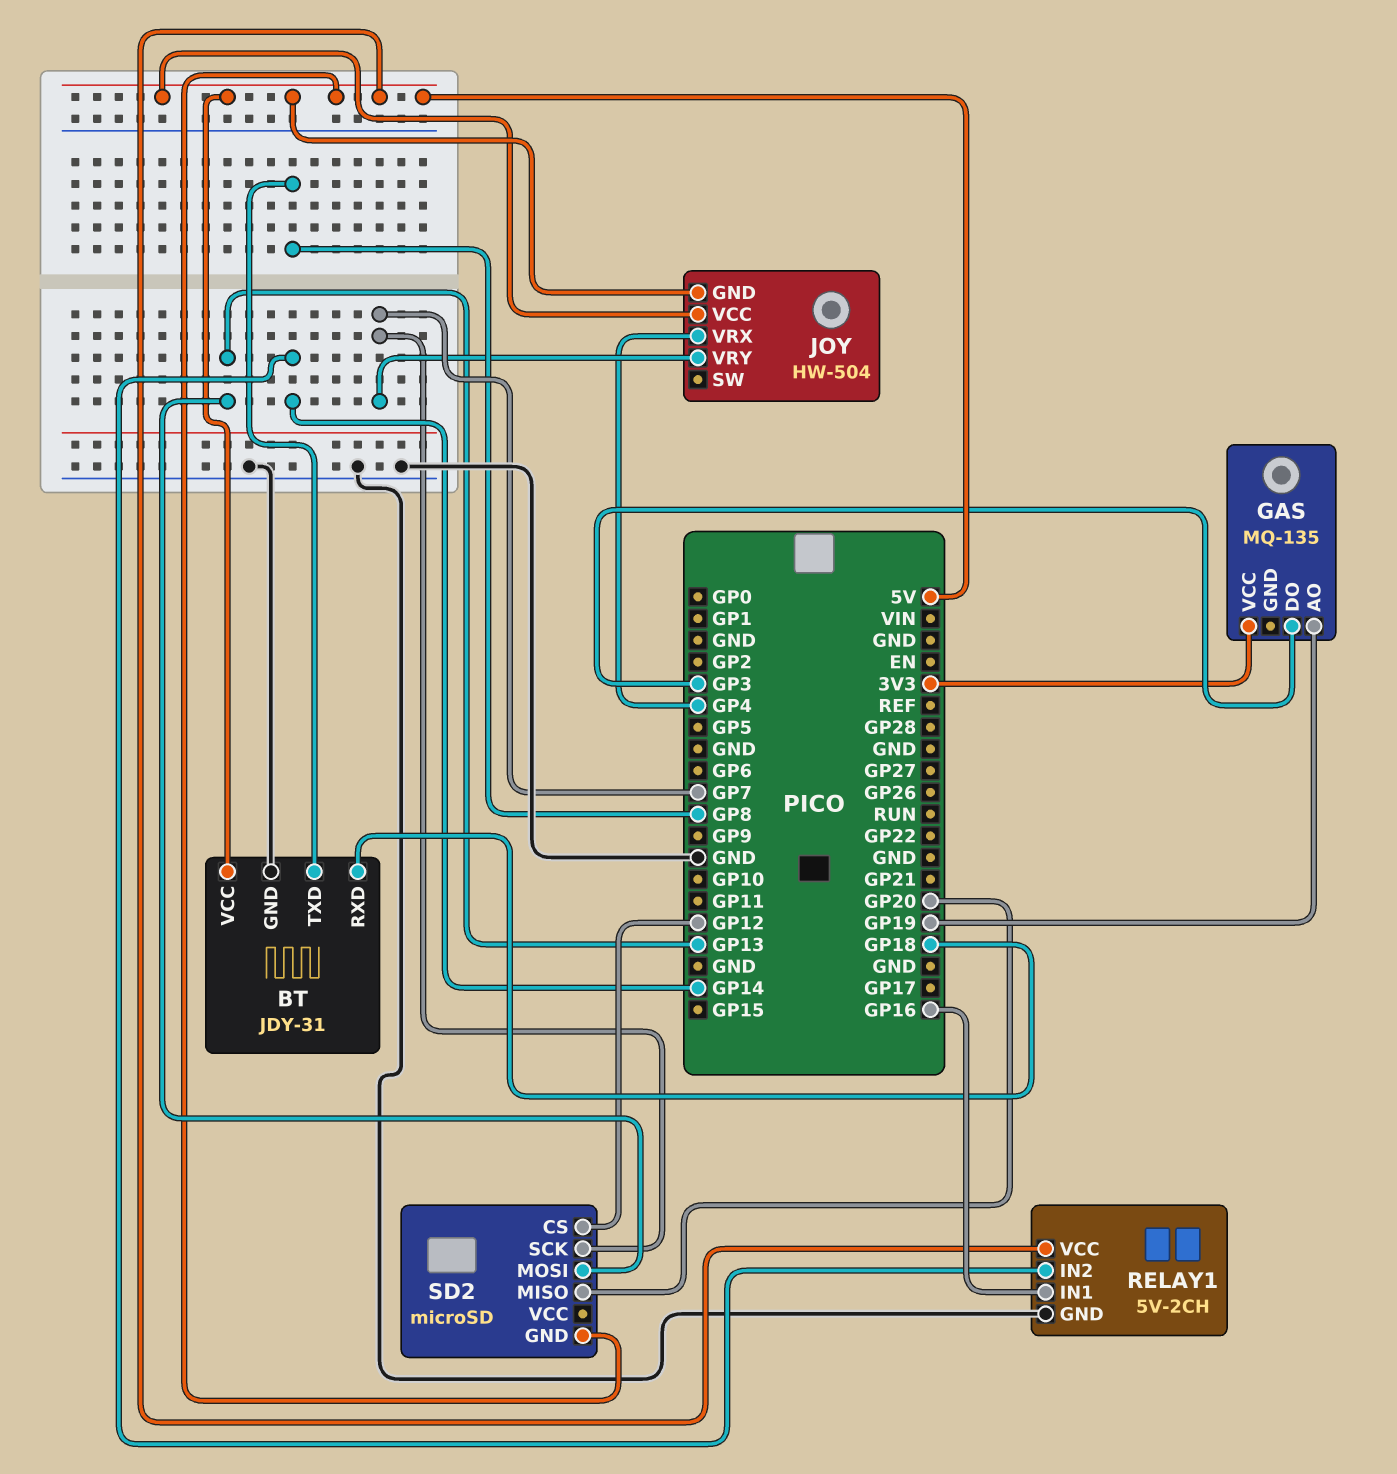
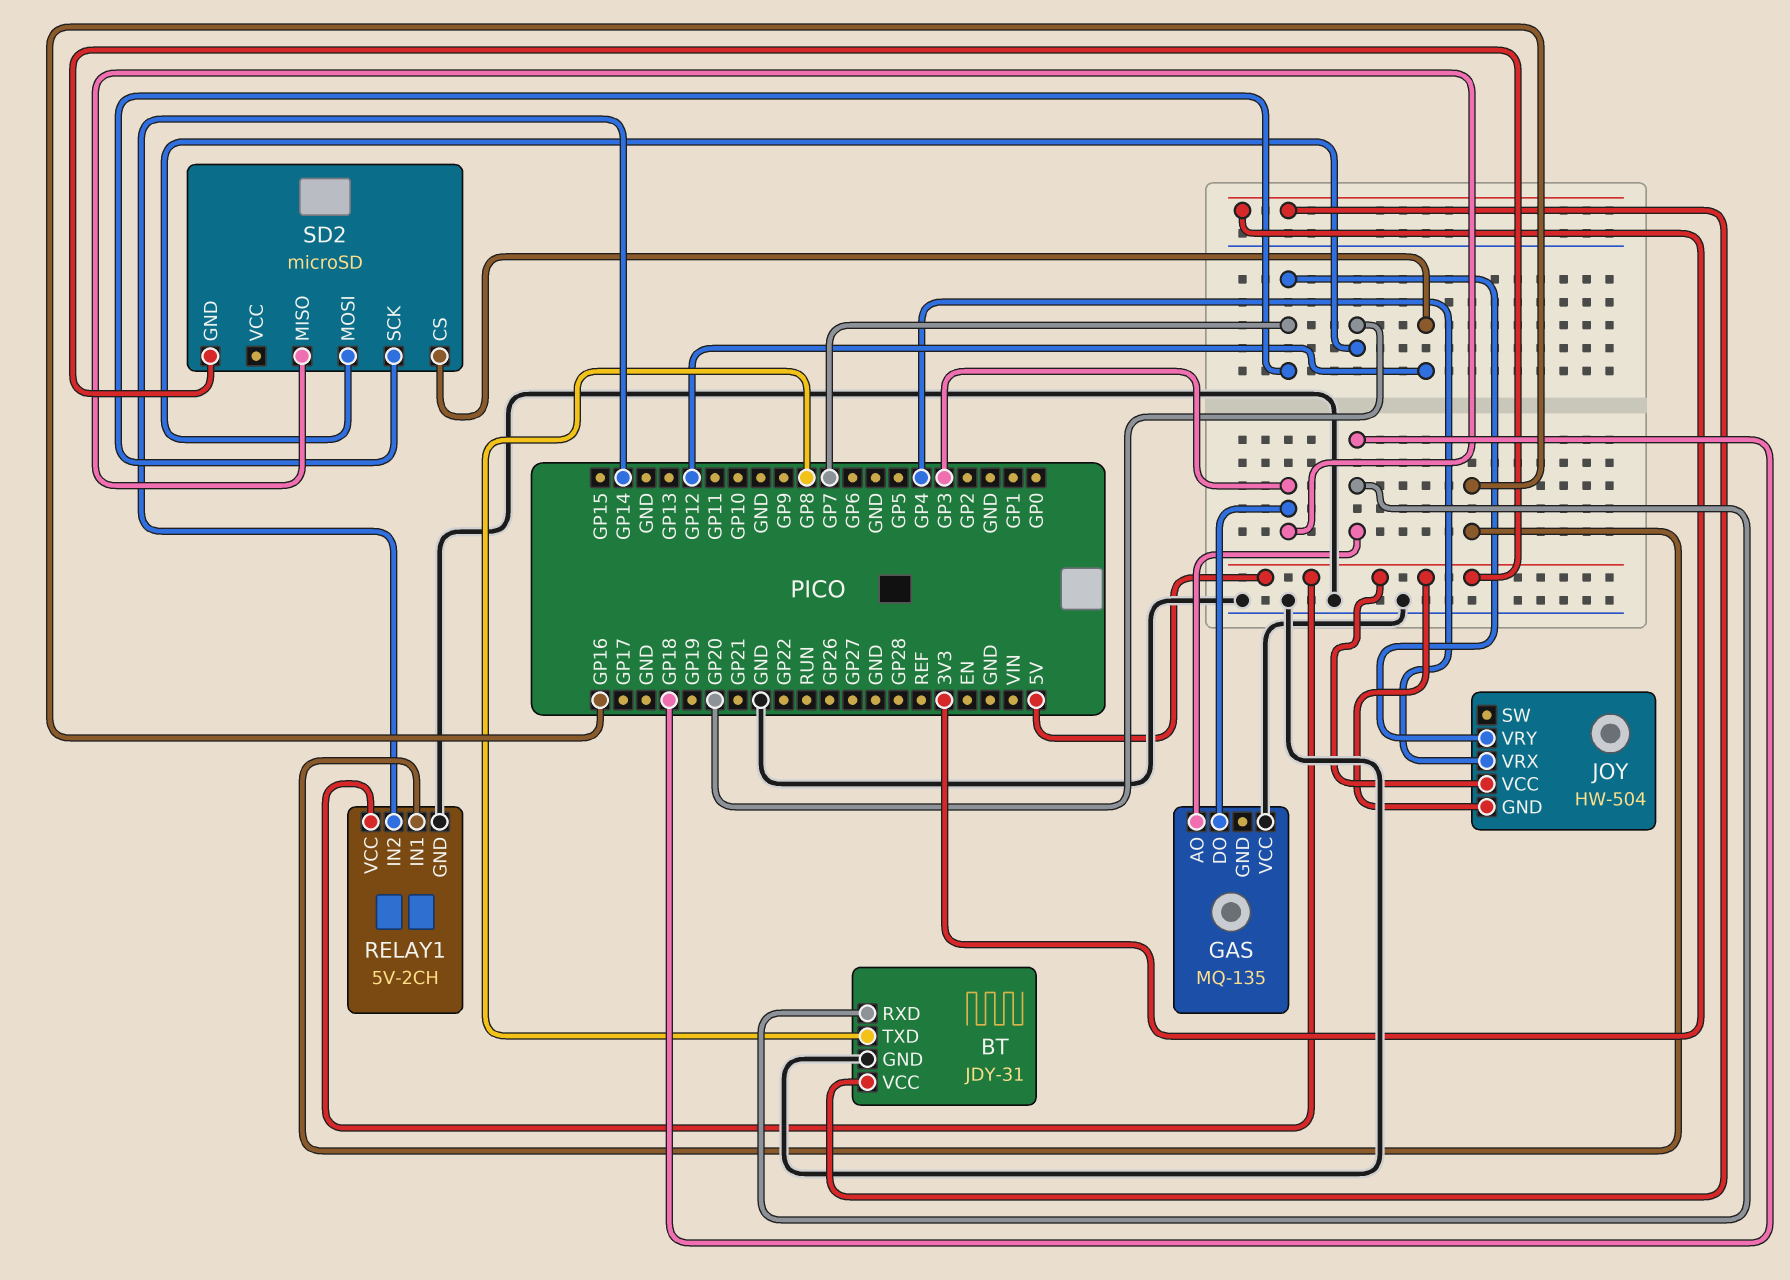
BT pin VCC: 5V -> 3V3
GAS pin AO: GP19 -> GP18
GAS pin VCC: 3V3 -> GND
SD2 pin MISO: GP20 -> GP3
SD2 pin MOSI: GP13 -> GP20

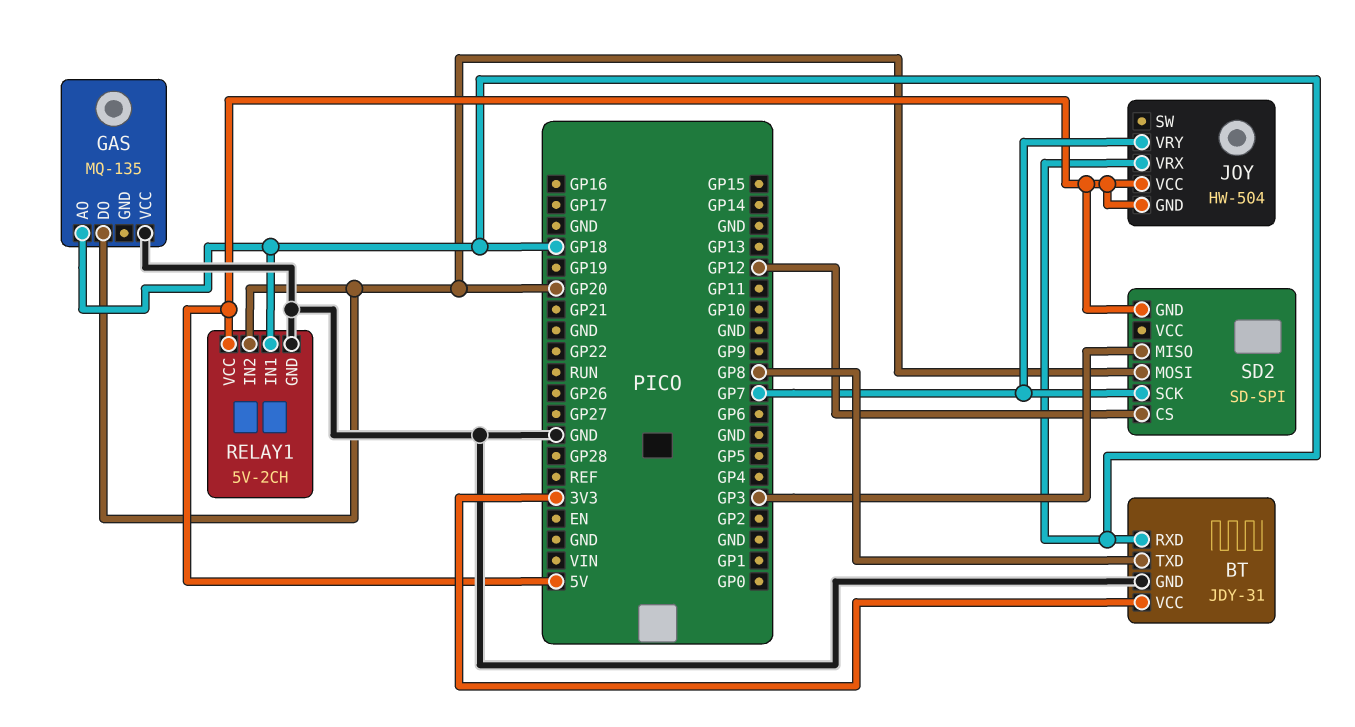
GAS pin DO: GP3 -> GP20
JOY pin VRX: GP4 -> GP18
RELAY1 pin IN1: GP16 -> GP18
RELAY1 pin IN2: GP14 -> GP20
SD2: microSD -> SD-SPI

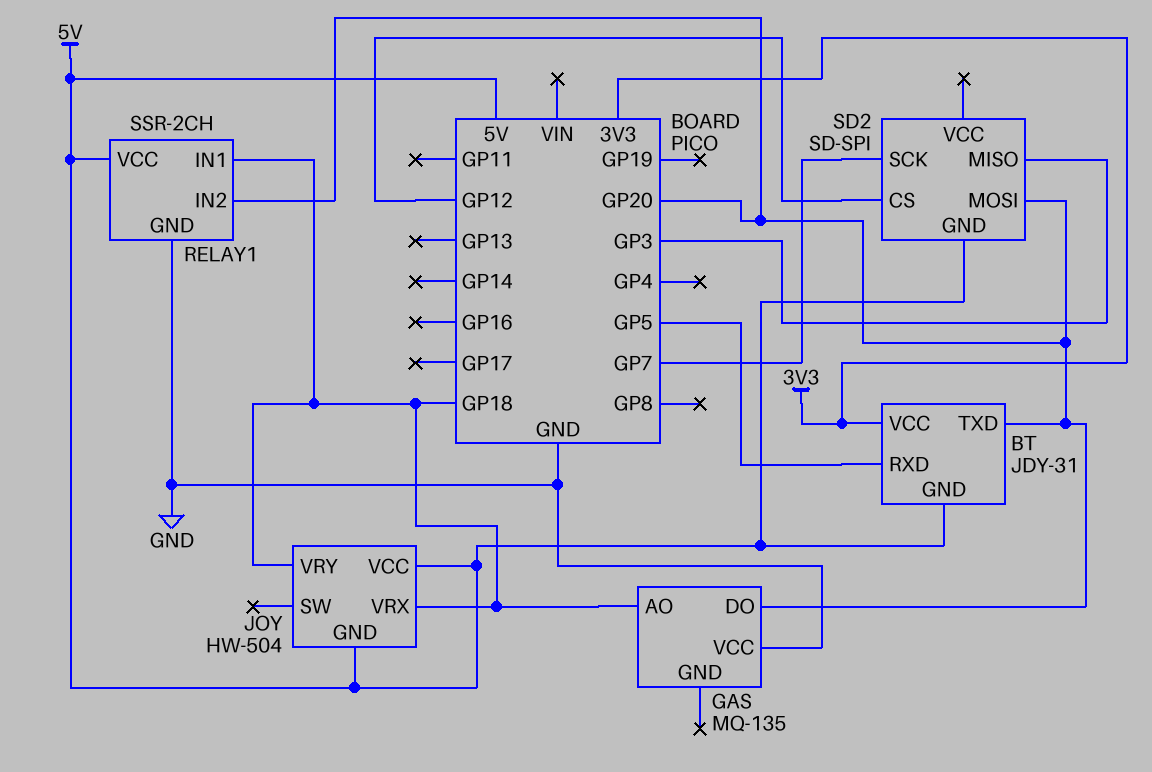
BT pin GND: GND -> 5V
BT pin RXD: GP18 -> GP5
BT pin TXD: GP8 -> GP20
JOY pin VRY: GP7 -> GP18
RELAY1: 5V-2CH -> SSR-2CH

